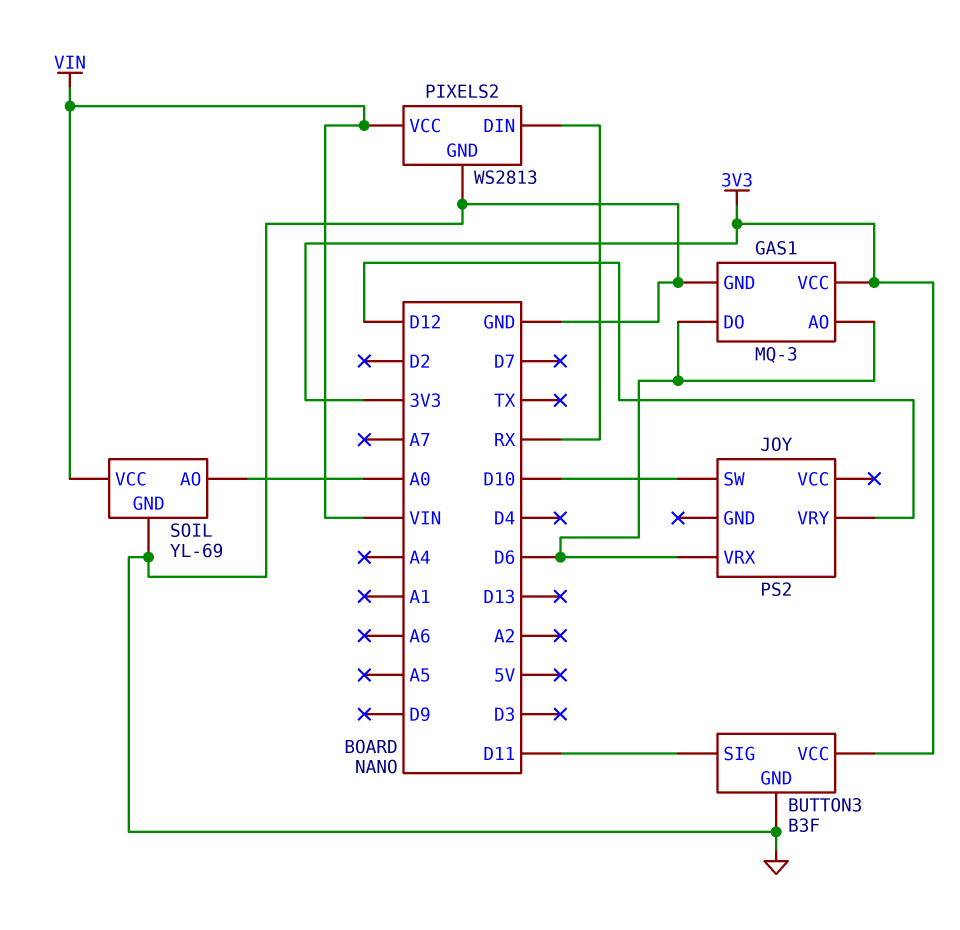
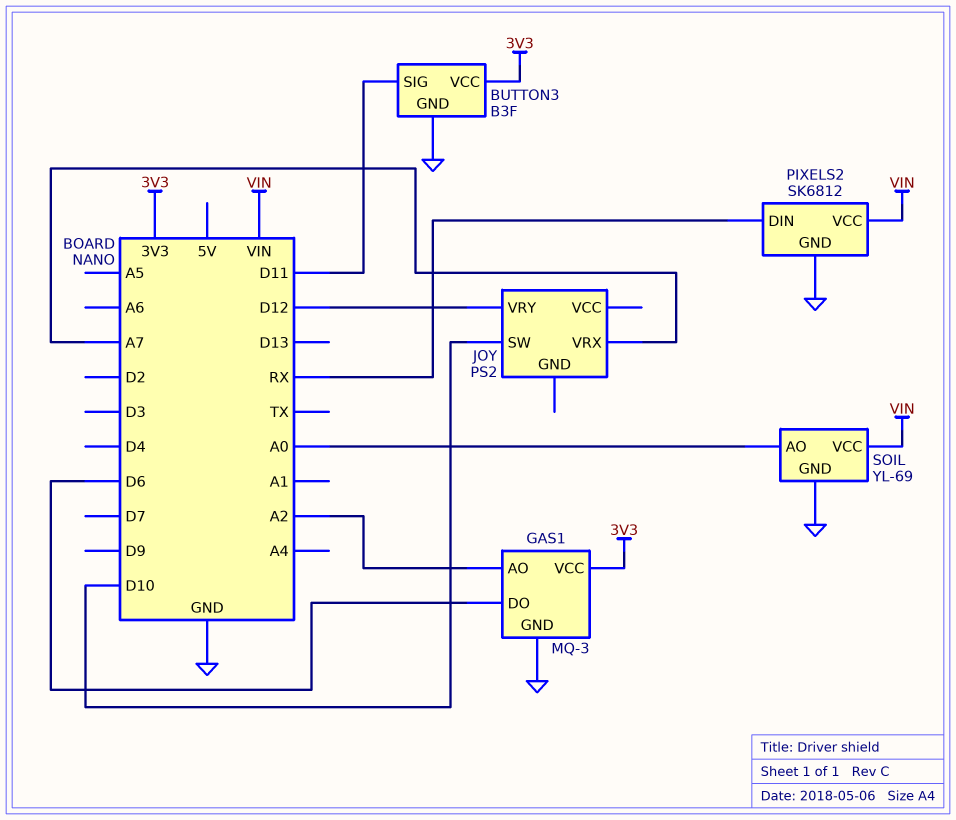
GAS1 pin AO: D6 -> A2
JOY pin VRX: D6 -> A7
PIXELS2: WS2813 -> SK6812

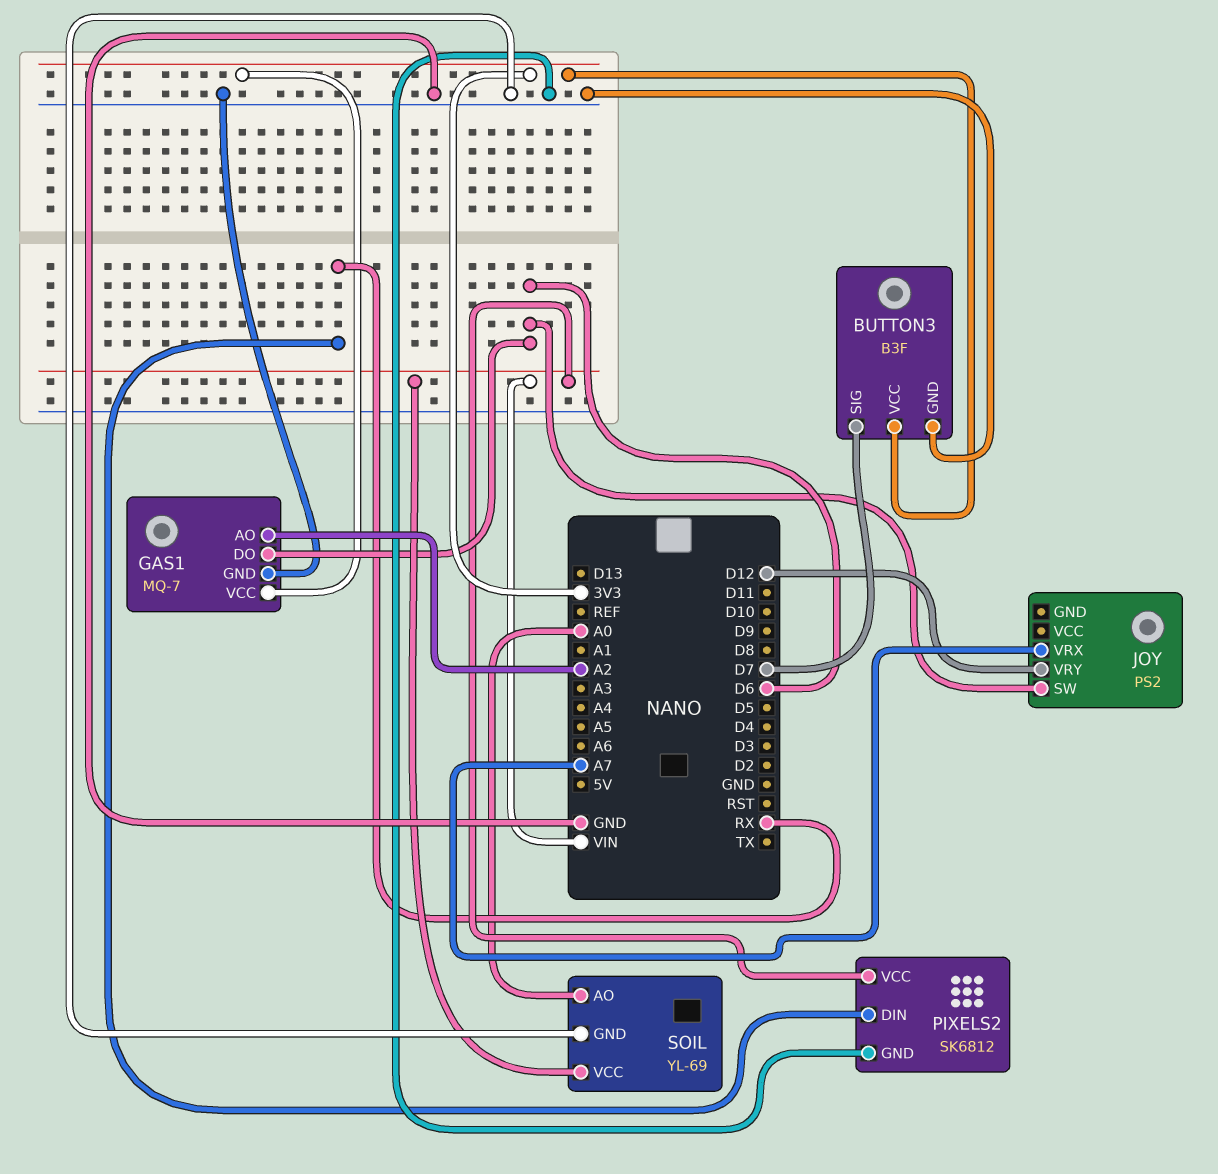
BUTTON3 pin SIG: D11 -> D7
GAS1: MQ-3 -> MQ-7
JOY pin SW: D10 -> D6

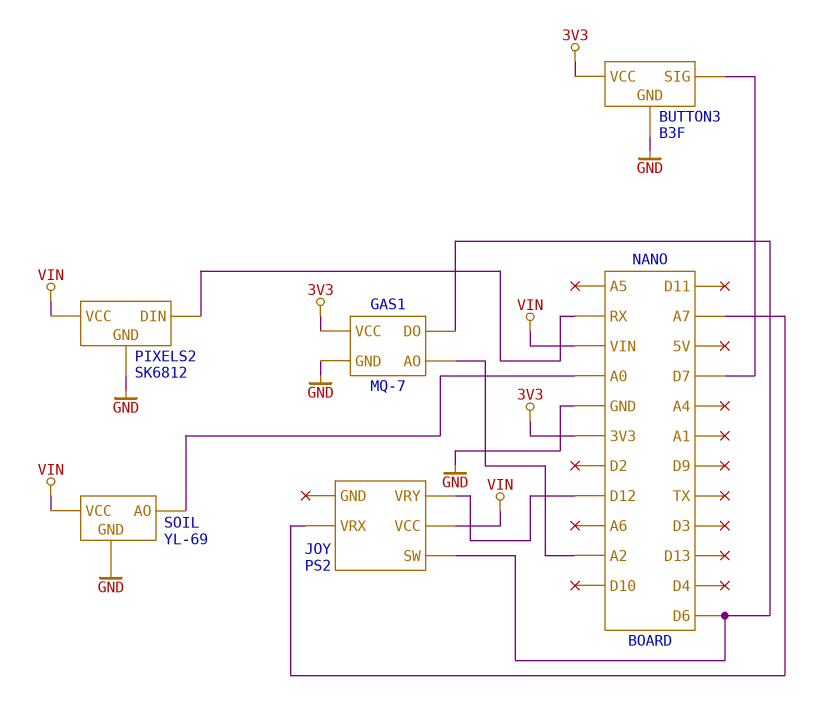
JOY pin VCC: none -> VIN

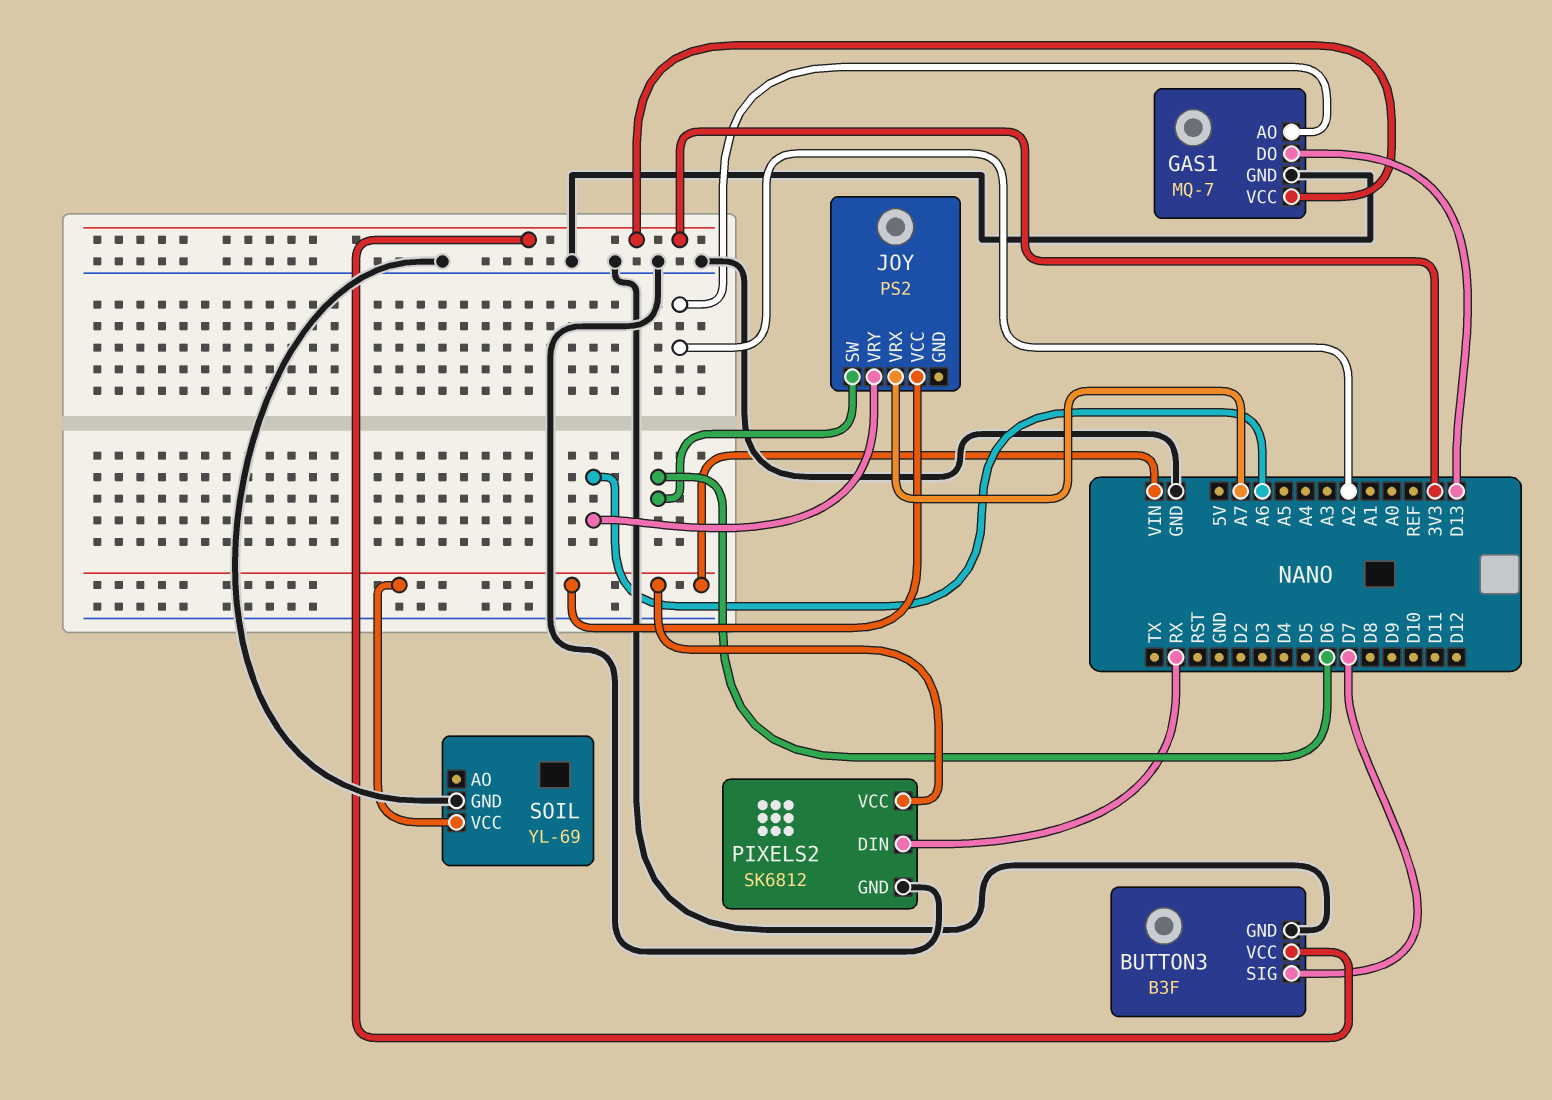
GAS1 pin DO: D6 -> D13
JOY pin VRY: D12 -> A6
SOIL pin AO: A0 -> none

